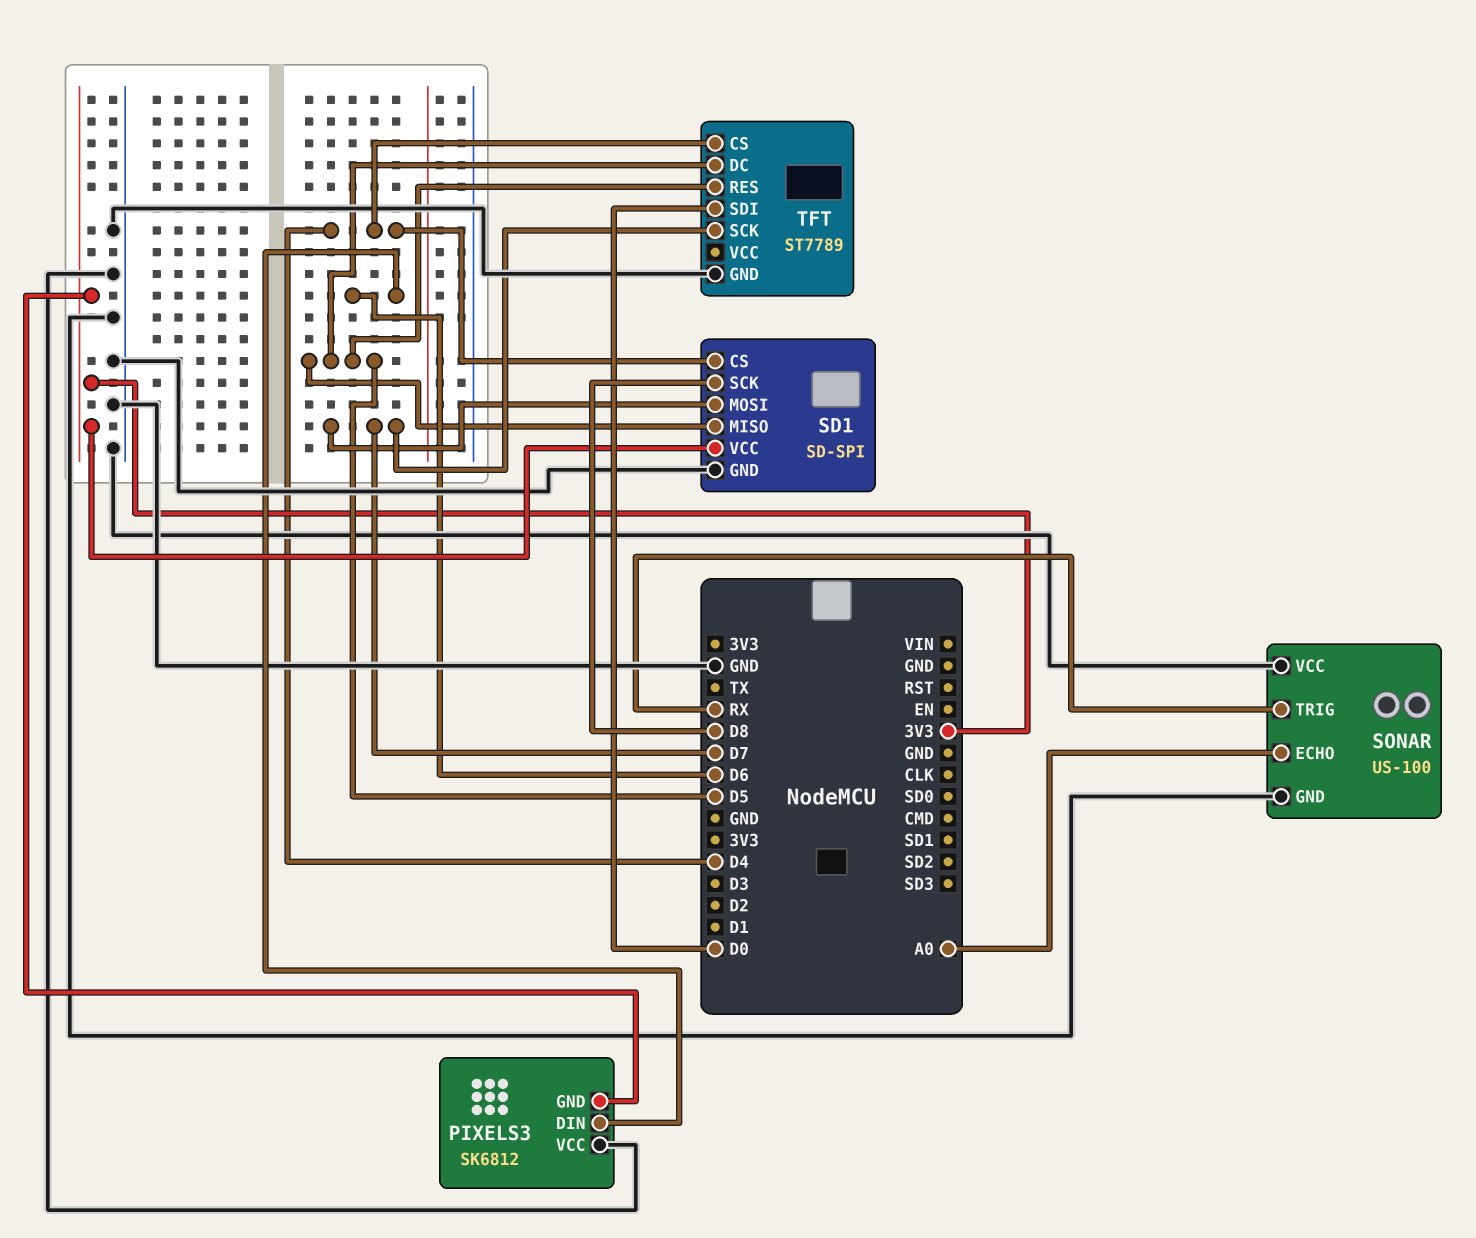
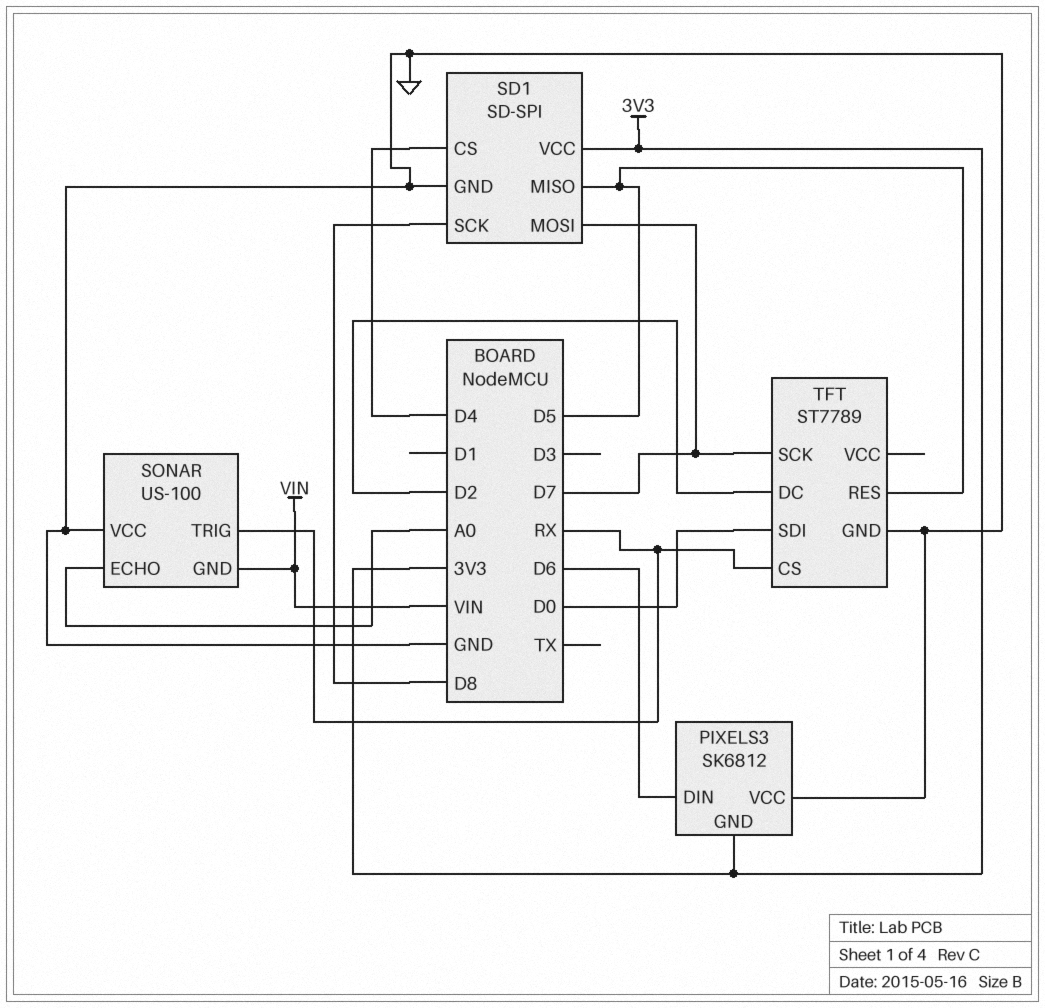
SONAR pin GND: GND -> VIN
TFT pin CS: D4 -> RX
TFT pin DC: D5 -> D2

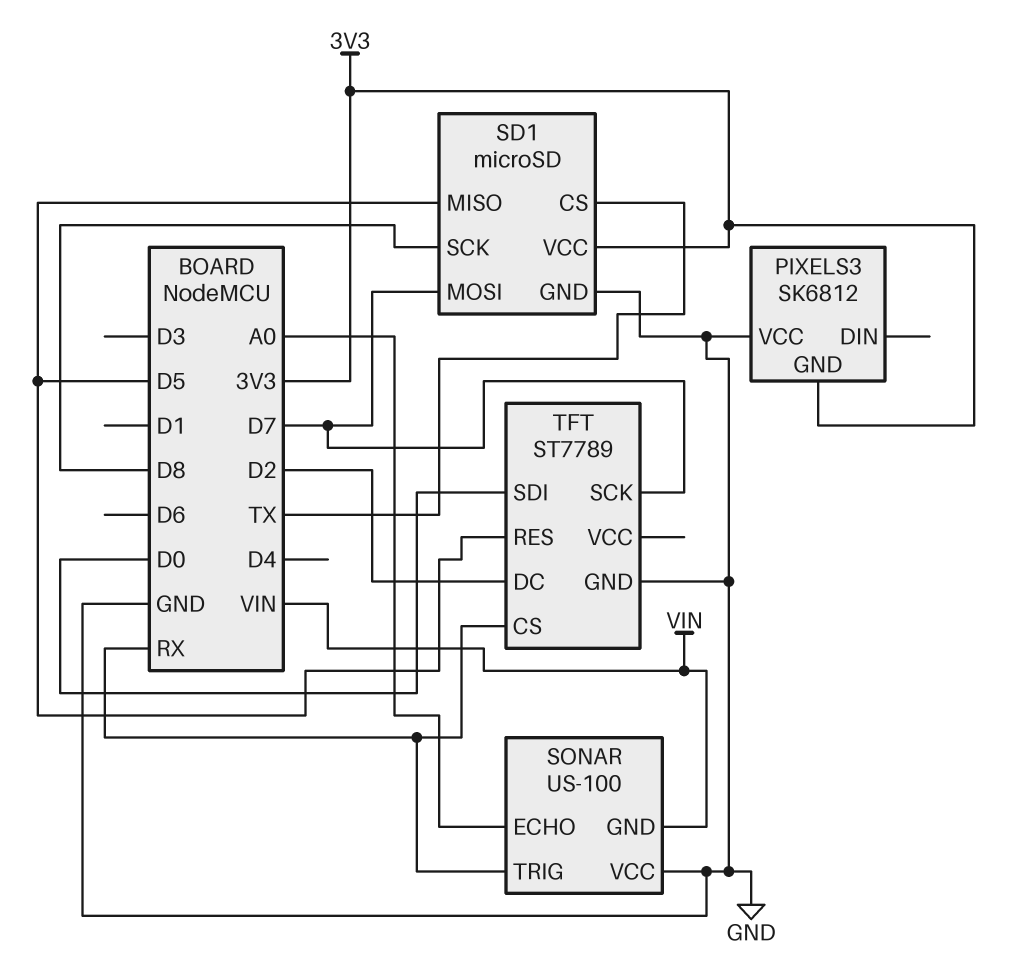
PIXELS3 pin DIN: D6 -> none
SD1: SD-SPI -> microSD
SD1 pin CS: D4 -> TX

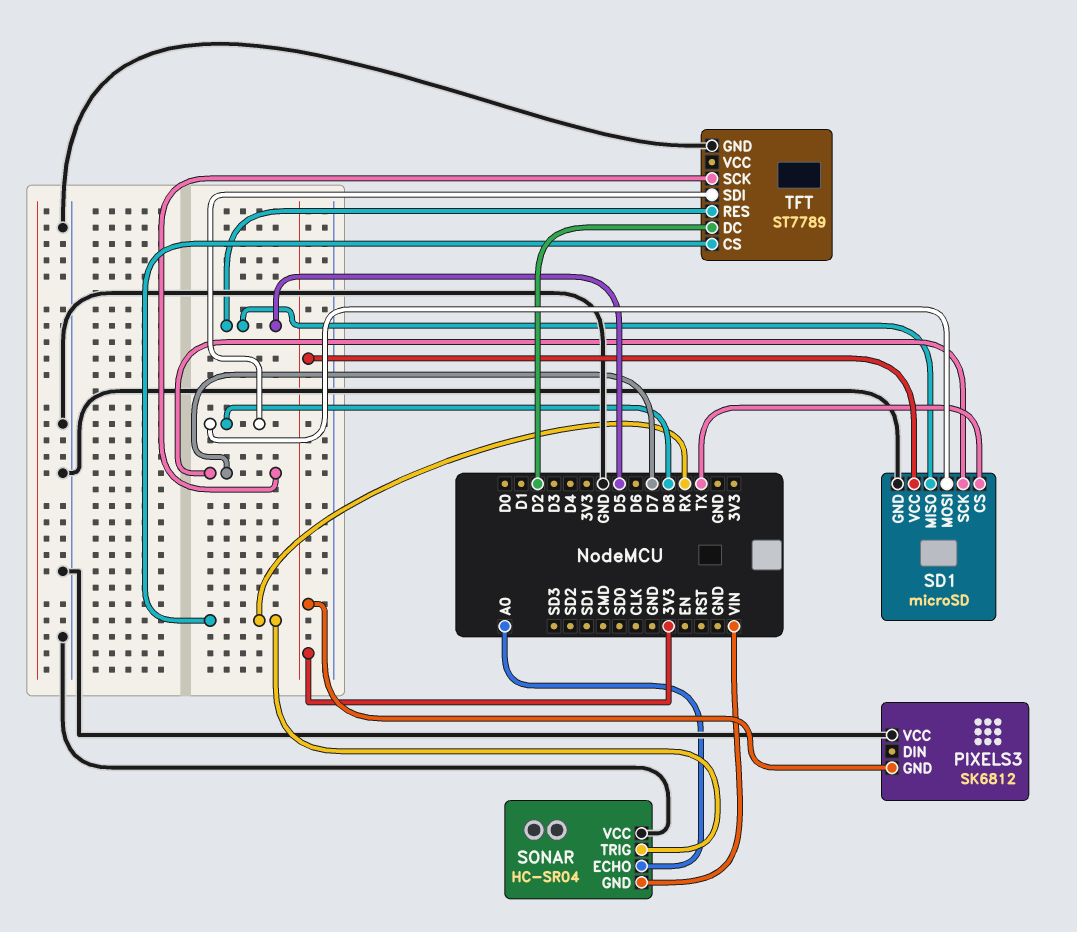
SD1 pin MOSI: D7 -> D8
SD1 pin SCK: D8 -> D7
SONAR: US-100 -> HC-SR04
TFT pin SDI: D0 -> D8

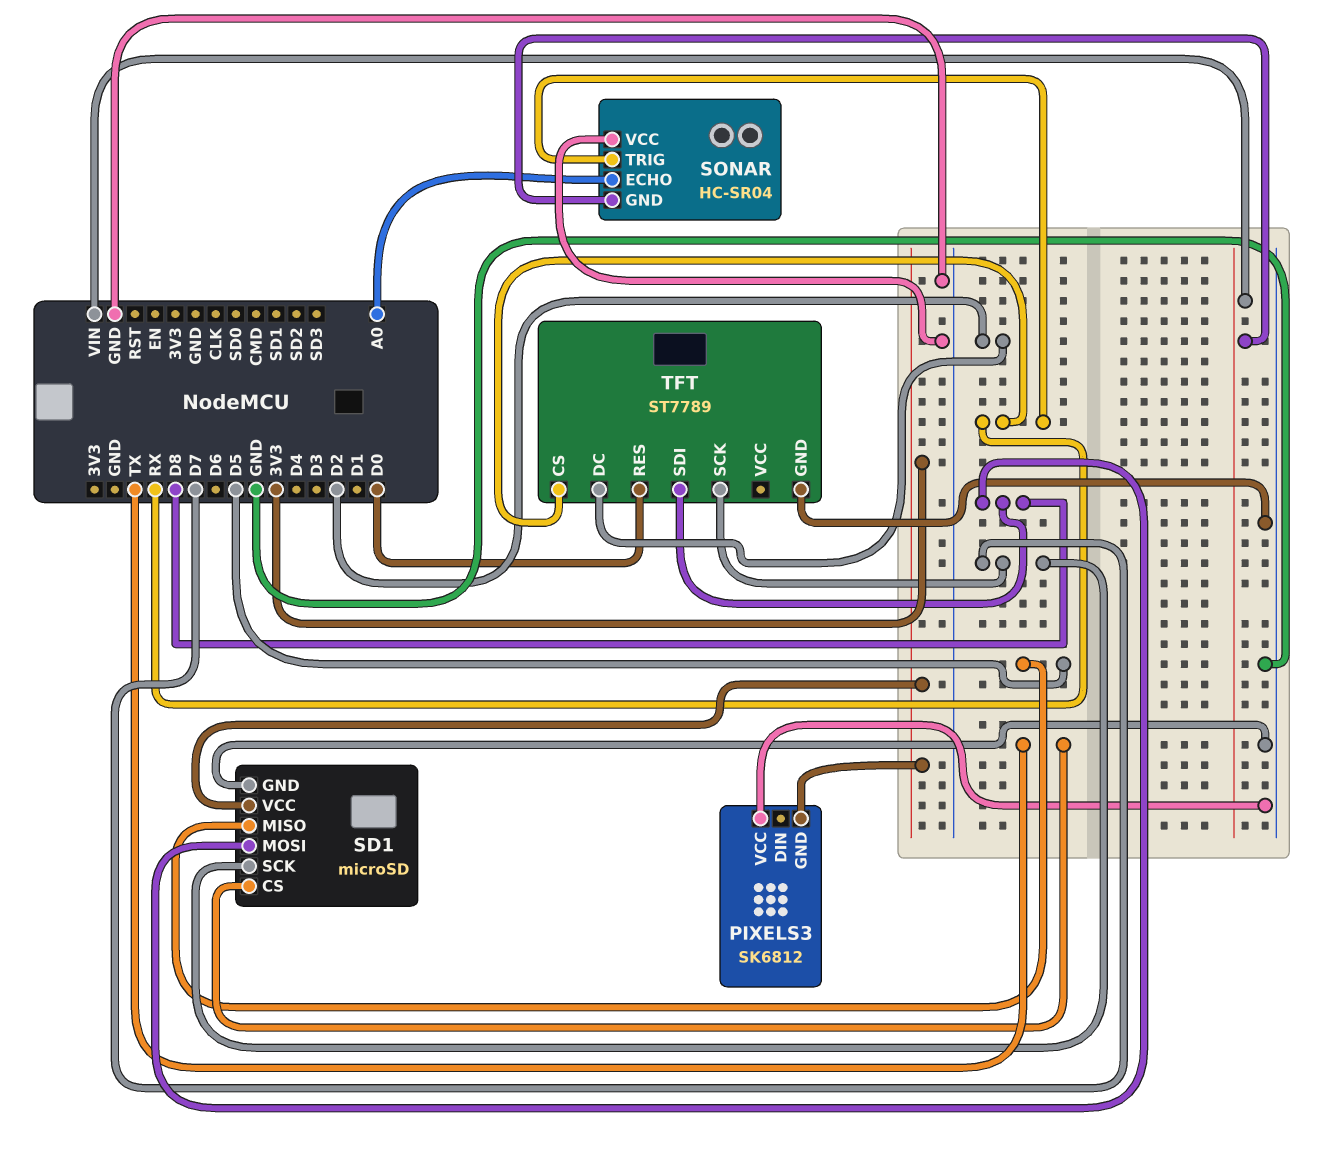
TFT pin RES: D5 -> D0

